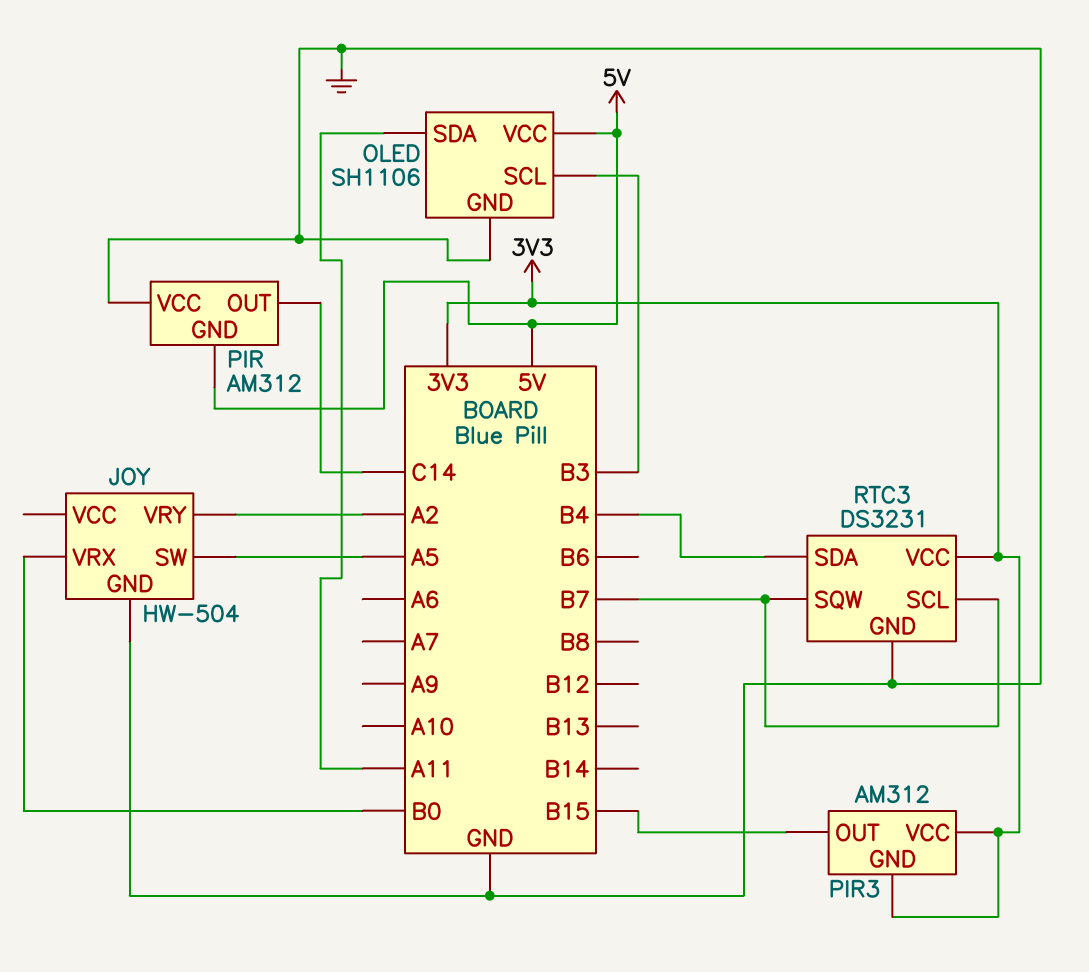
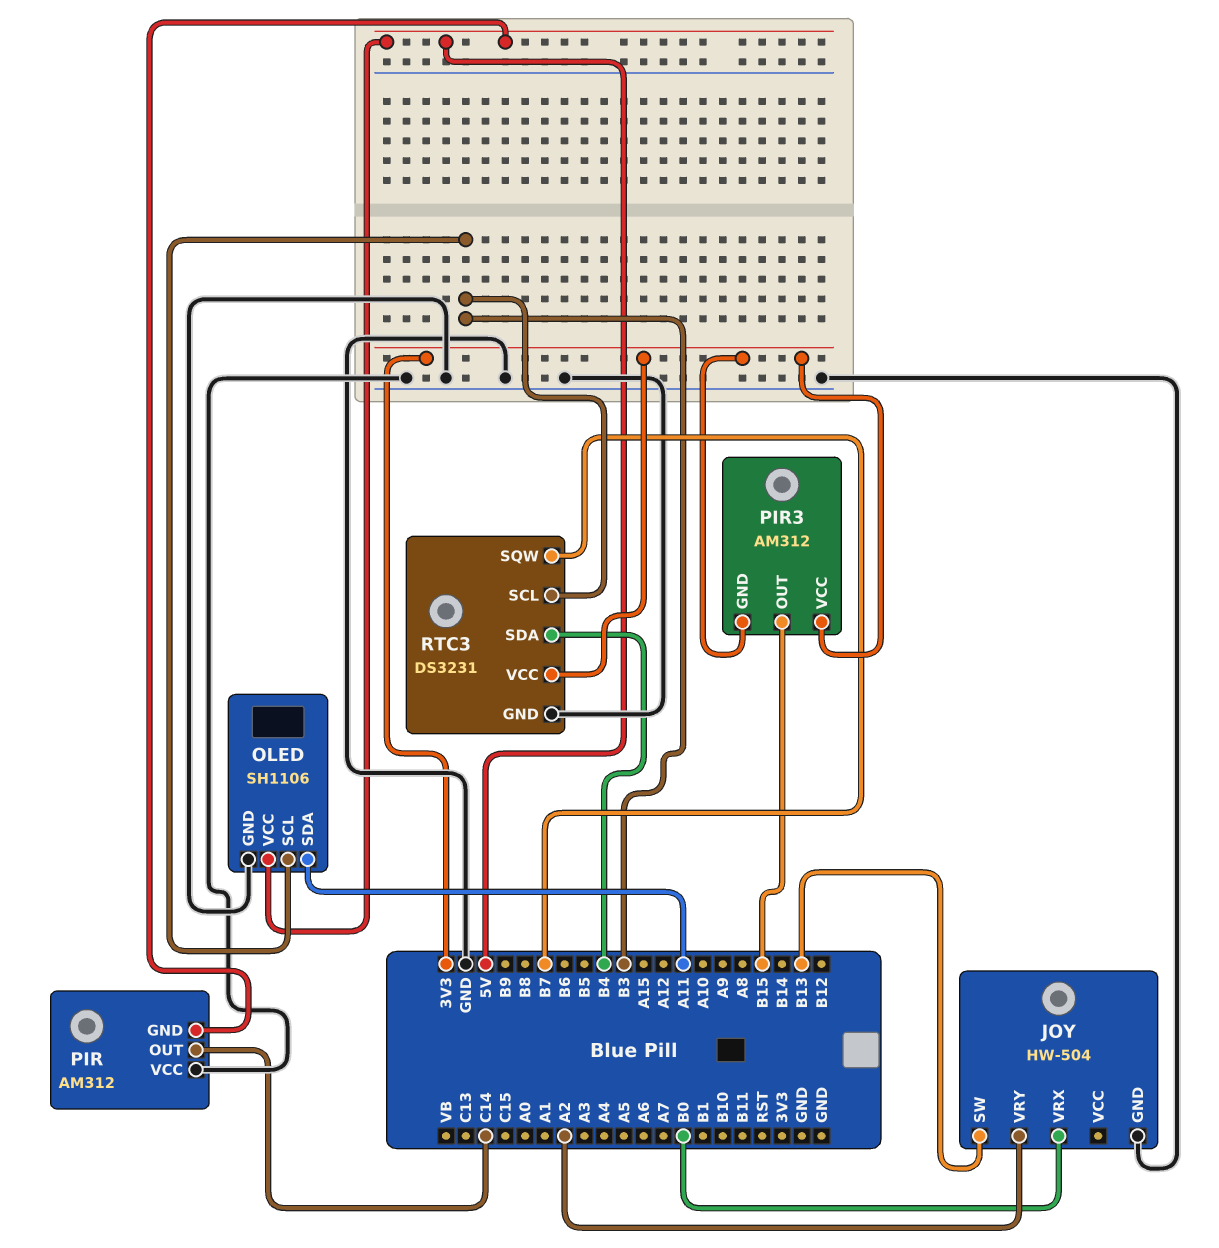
JOY pin SW: A5 -> B13
RTC3 pin SCL: B7 -> B3

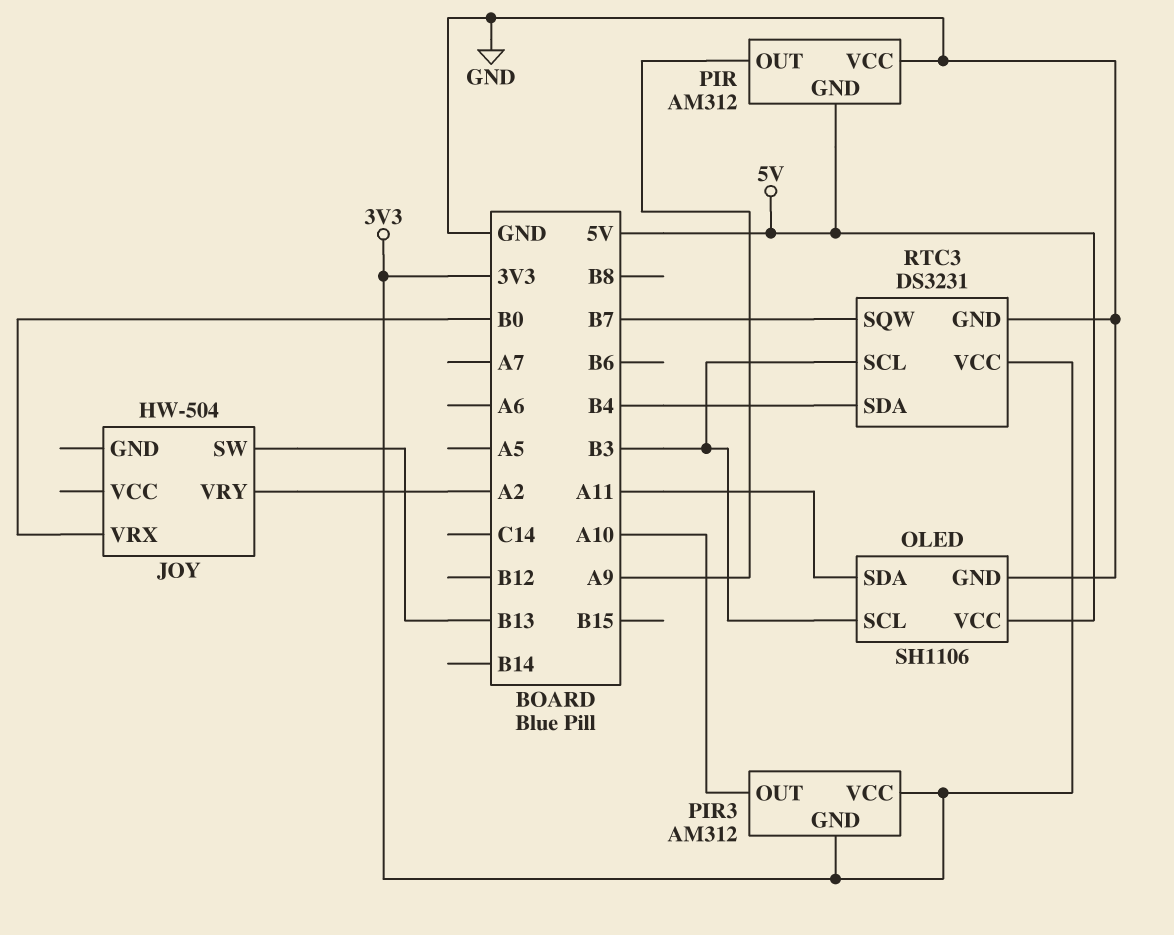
JOY pin GND: GND -> none
PIR pin OUT: C14 -> A9
PIR3 pin OUT: B15 -> A10

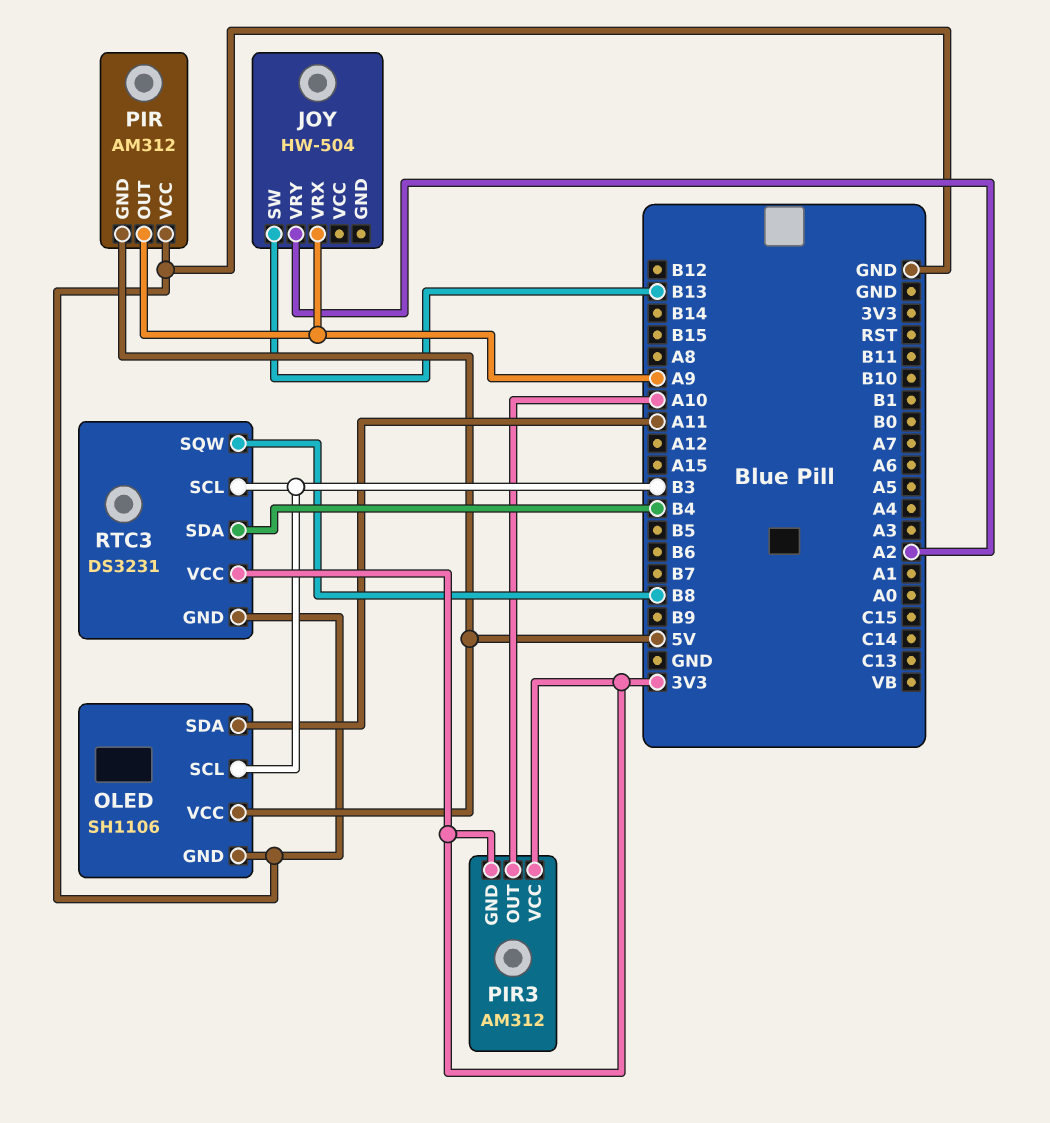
JOY pin VRX: B0 -> A9
RTC3 pin SQW: B7 -> B8

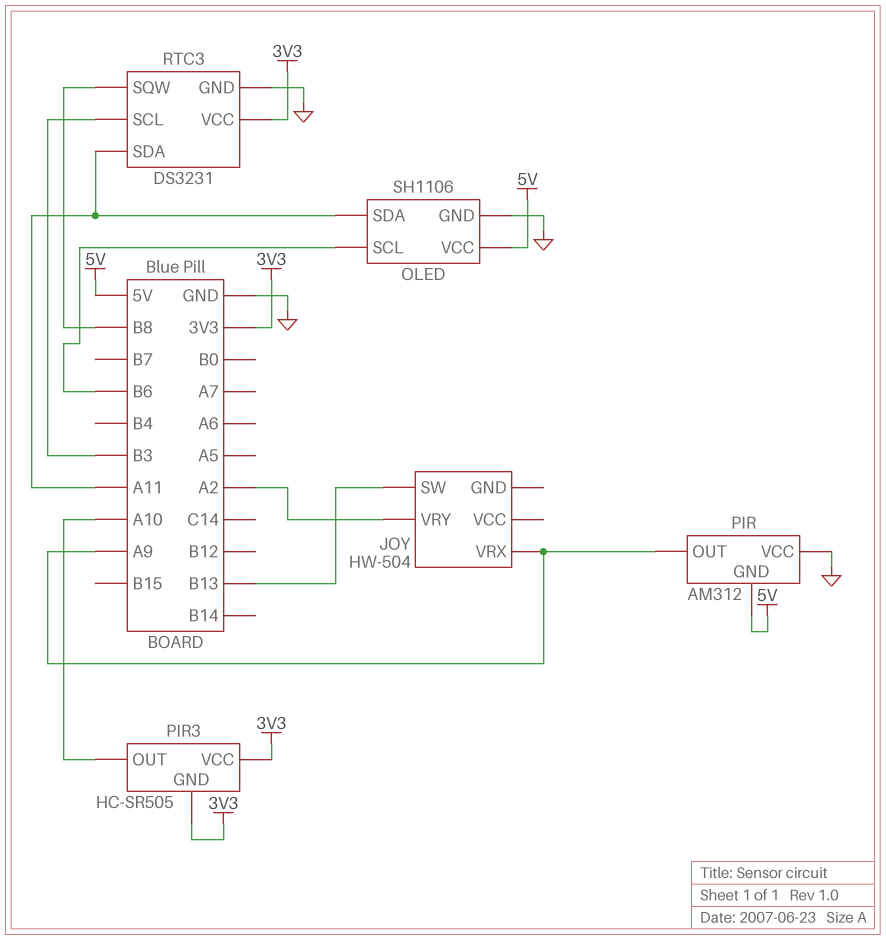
OLED pin SCL: B3 -> B6
PIR3: AM312 -> HC-SR505
RTC3 pin SDA: B4 -> A11

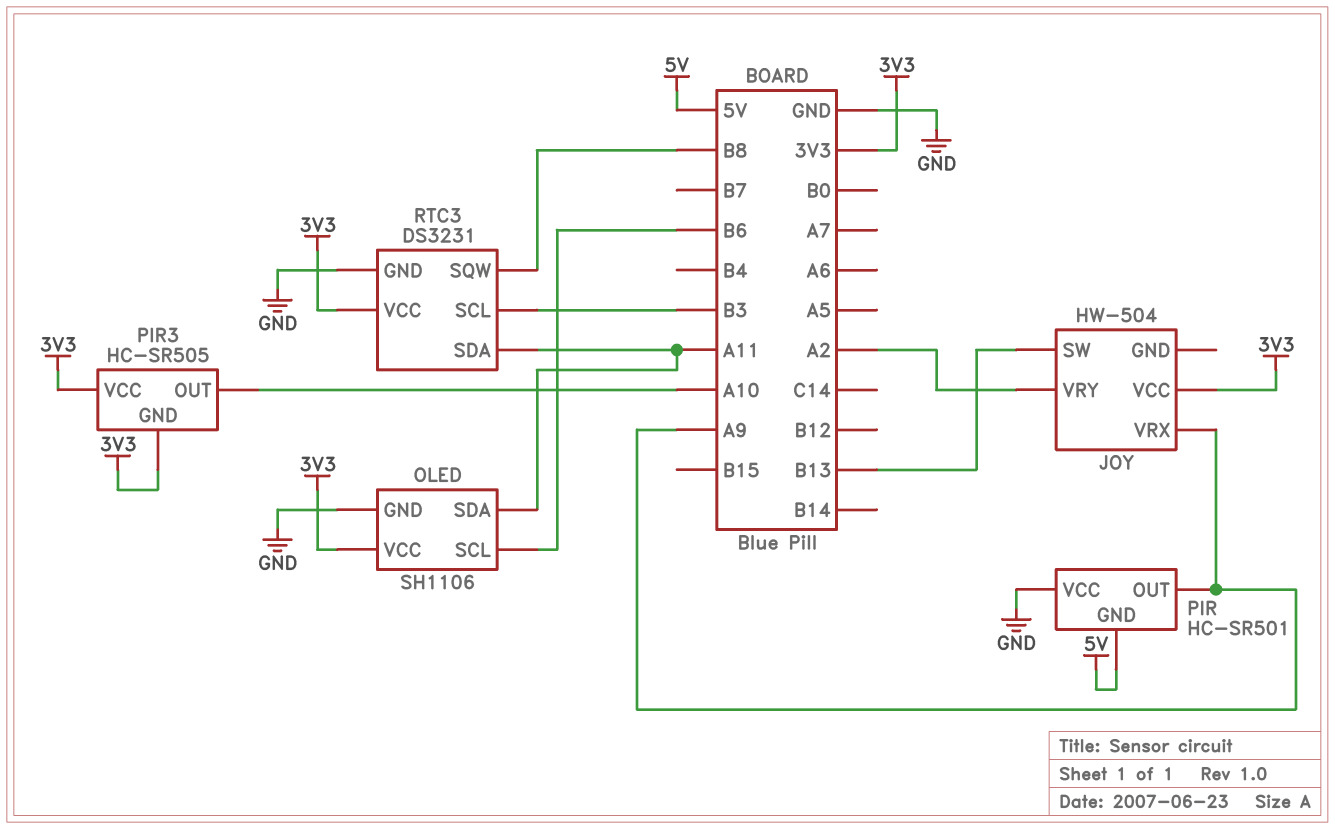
JOY pin VCC: none -> 3V3
OLED pin VCC: 5V -> 3V3
PIR: AM312 -> HC-SR501

